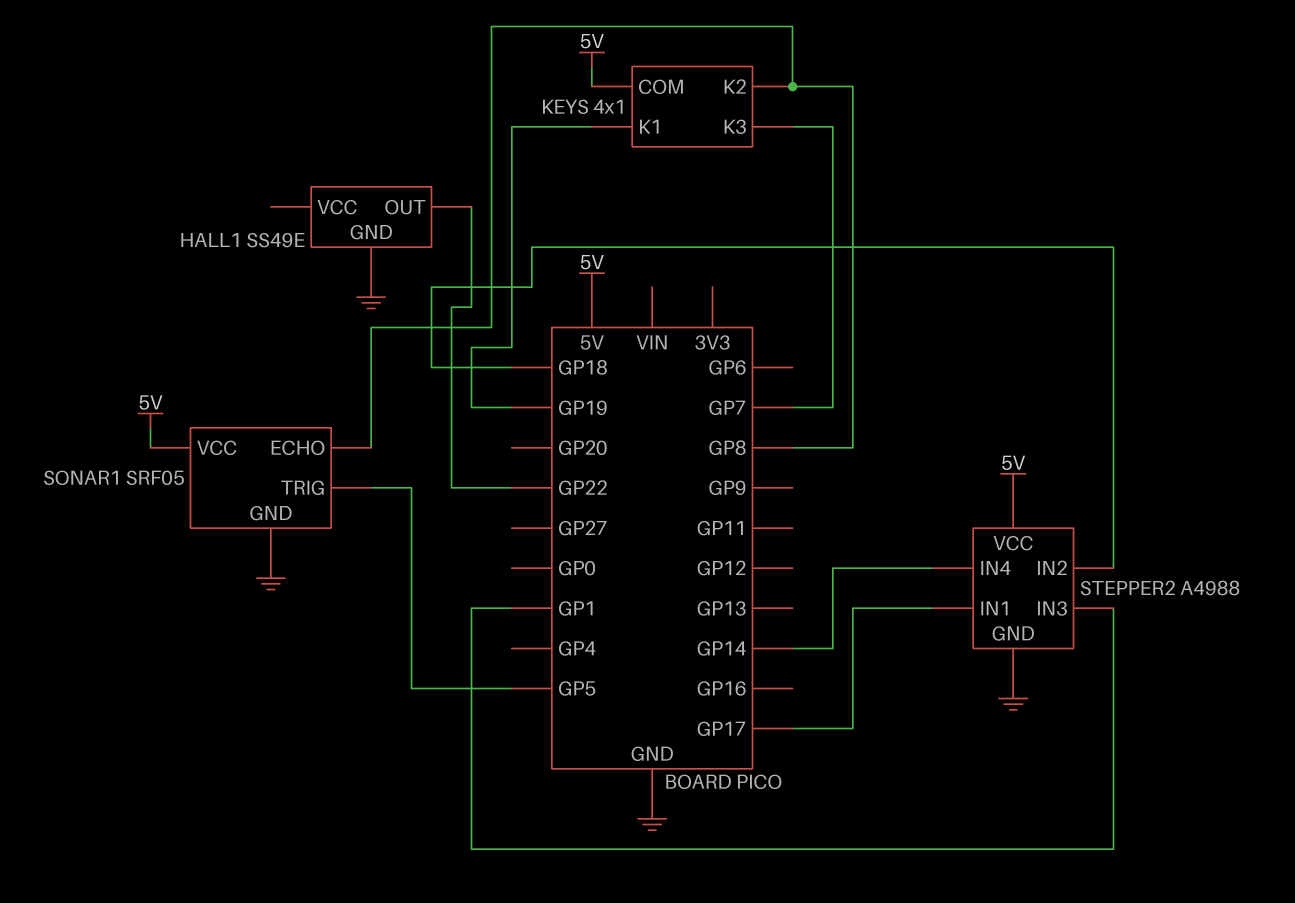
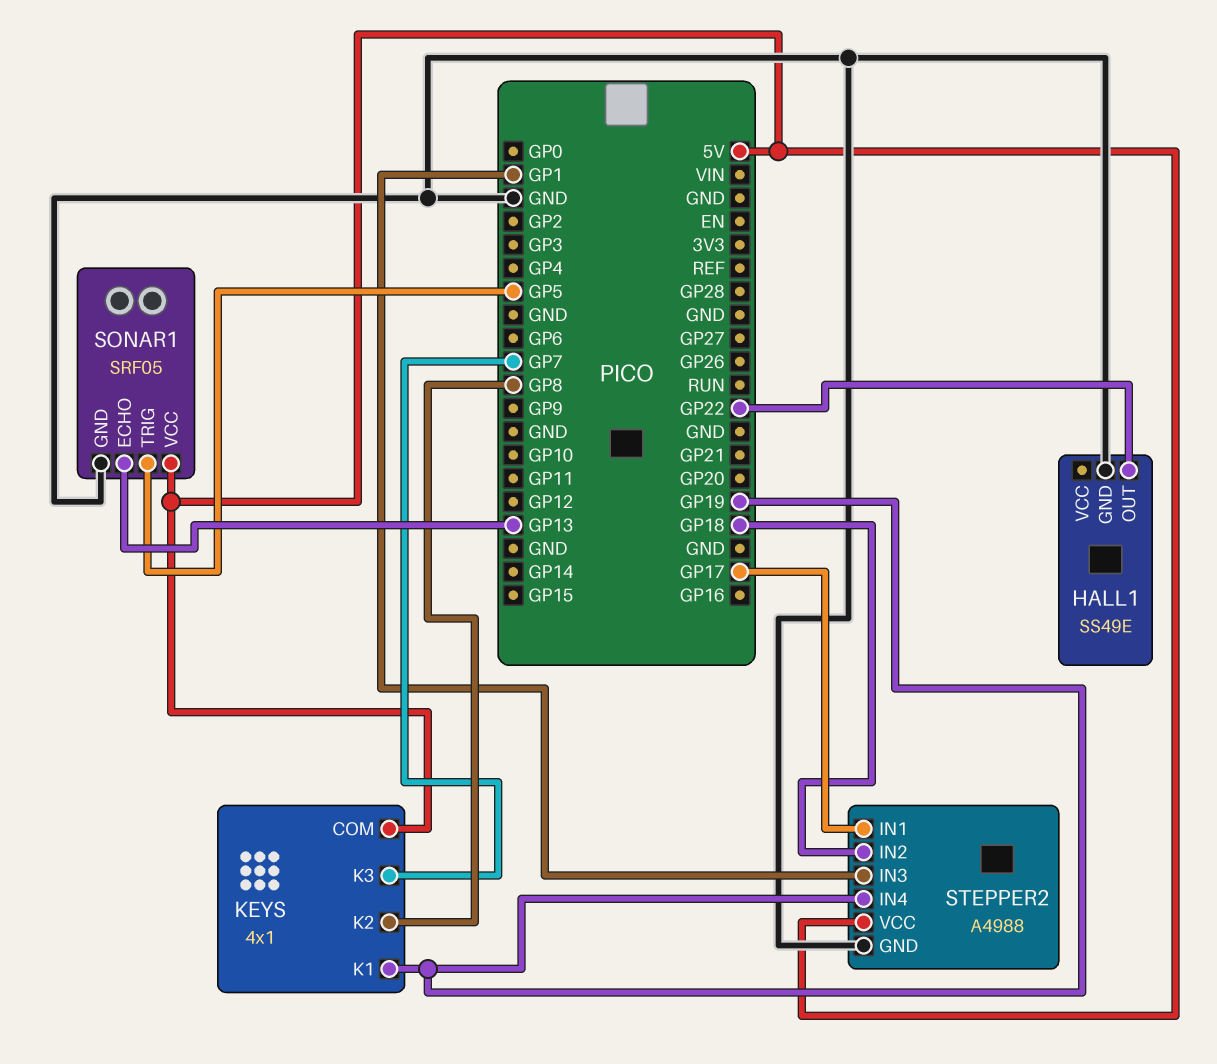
SONAR1 pin ECHO: GP8 -> GP13
STEPPER2 pin IN4: GP14 -> GP19

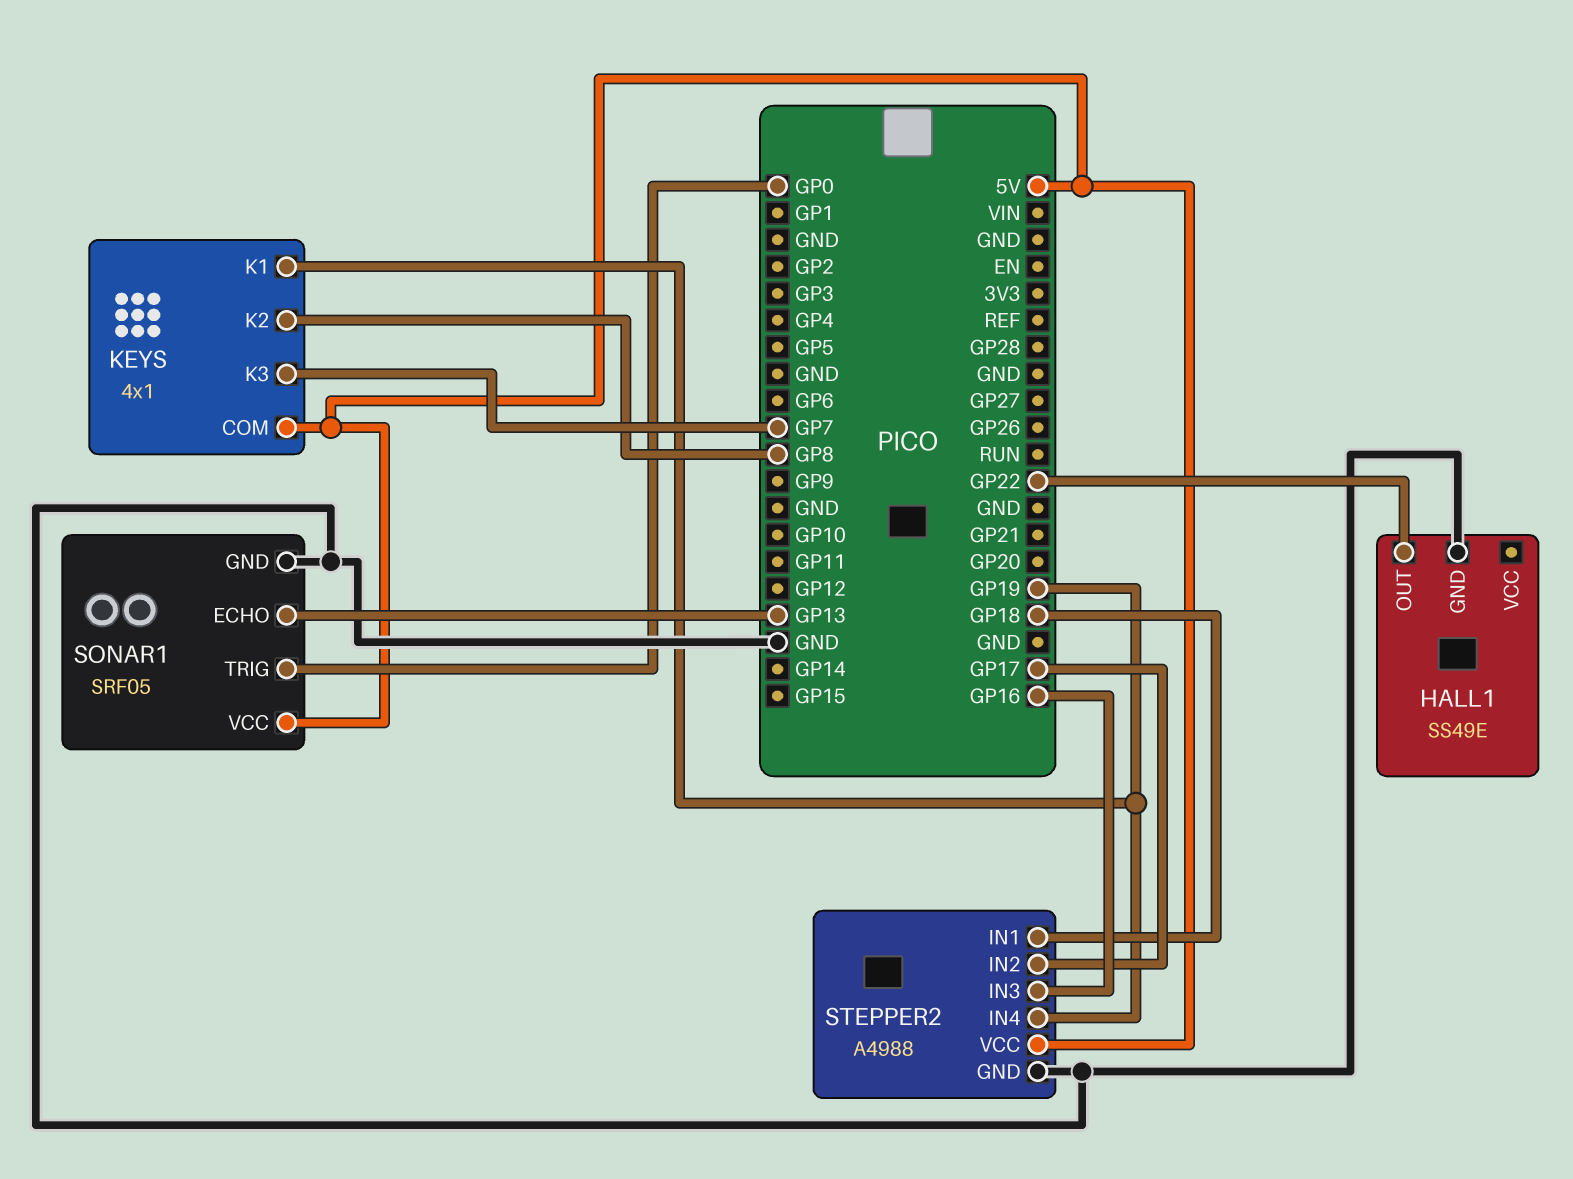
SONAR1 pin TRIG: GP5 -> GP0
STEPPER2 pin IN1: GP17 -> GP18
STEPPER2 pin IN2: GP18 -> GP17
STEPPER2 pin IN3: GP1 -> GP16

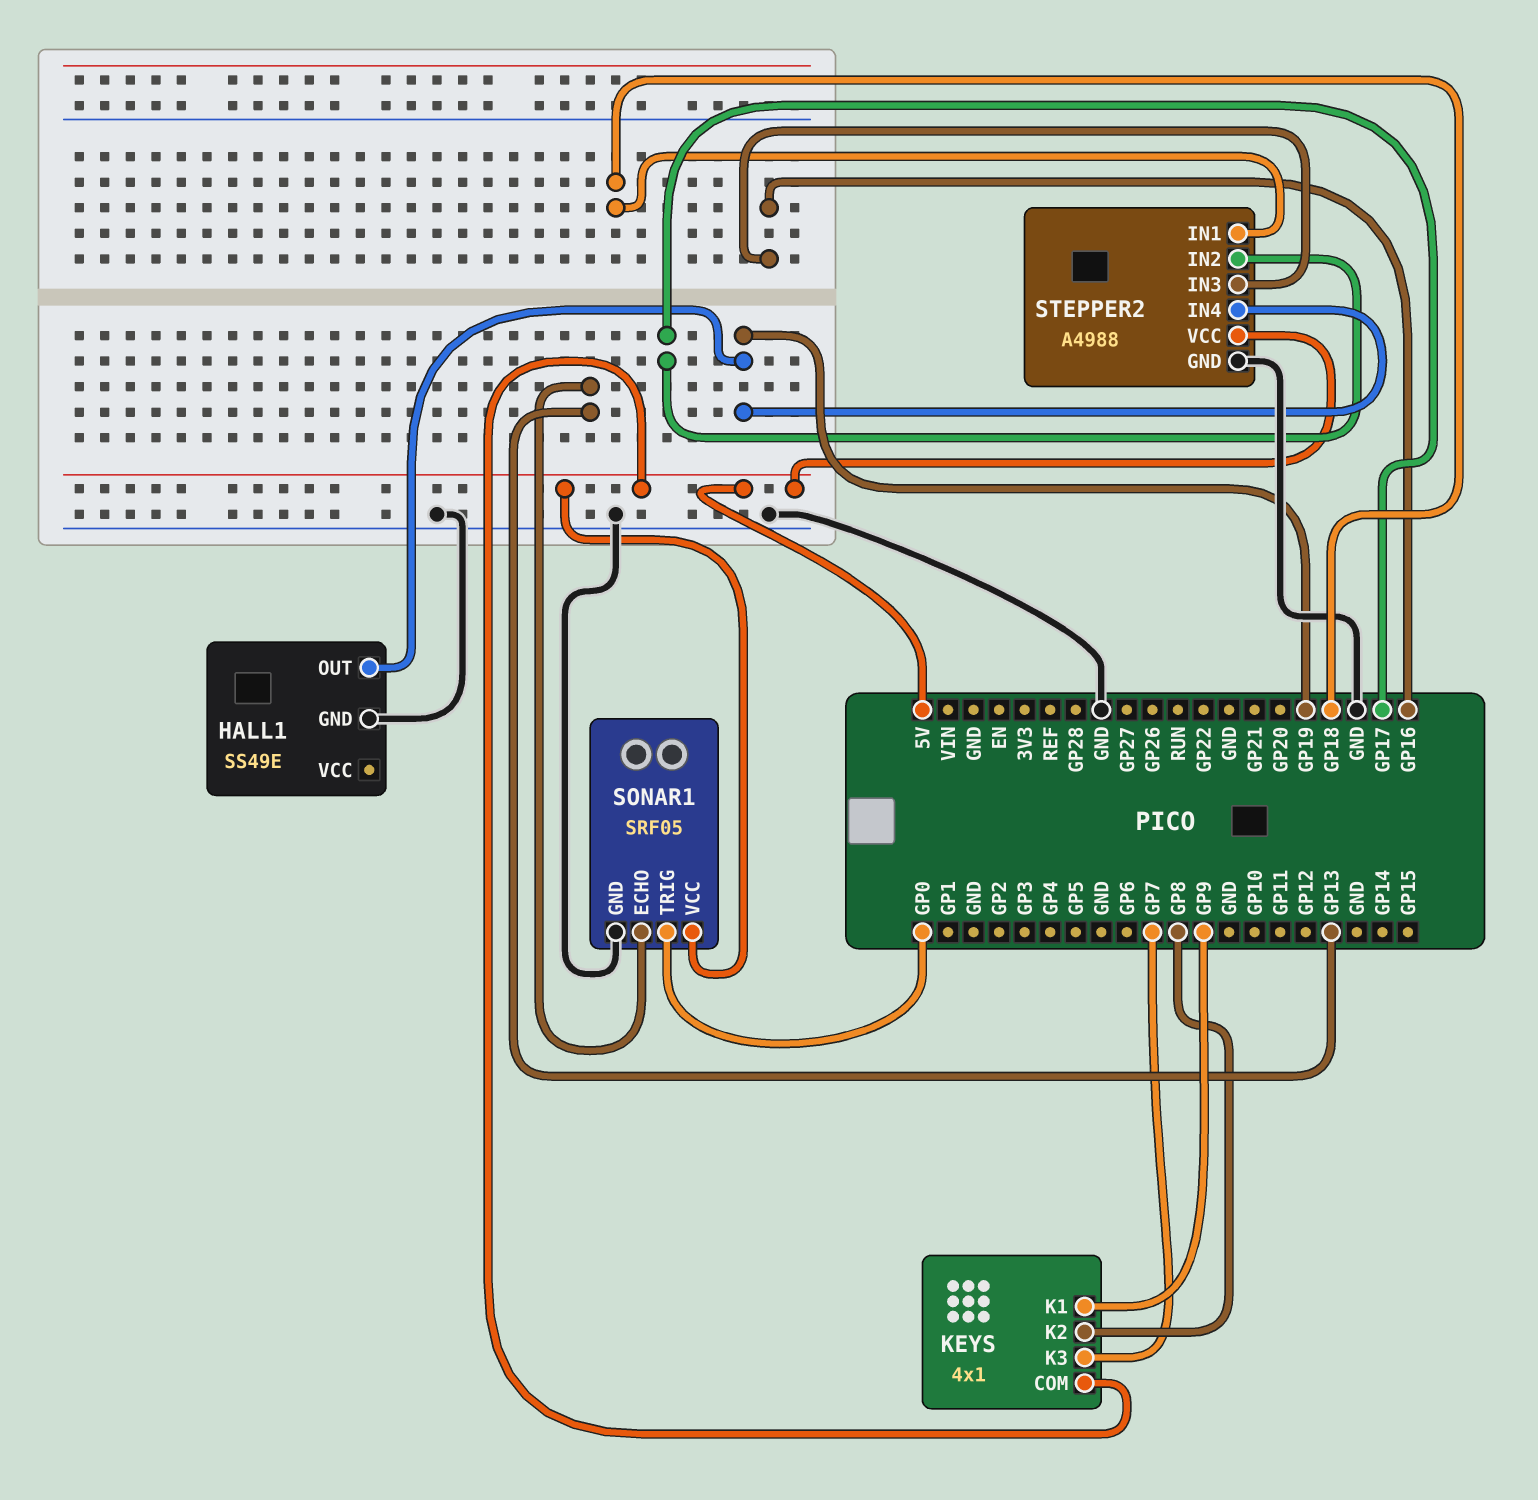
HALL1 pin OUT: GP22 -> GP19
KEYS pin K1: GP19 -> GP9

